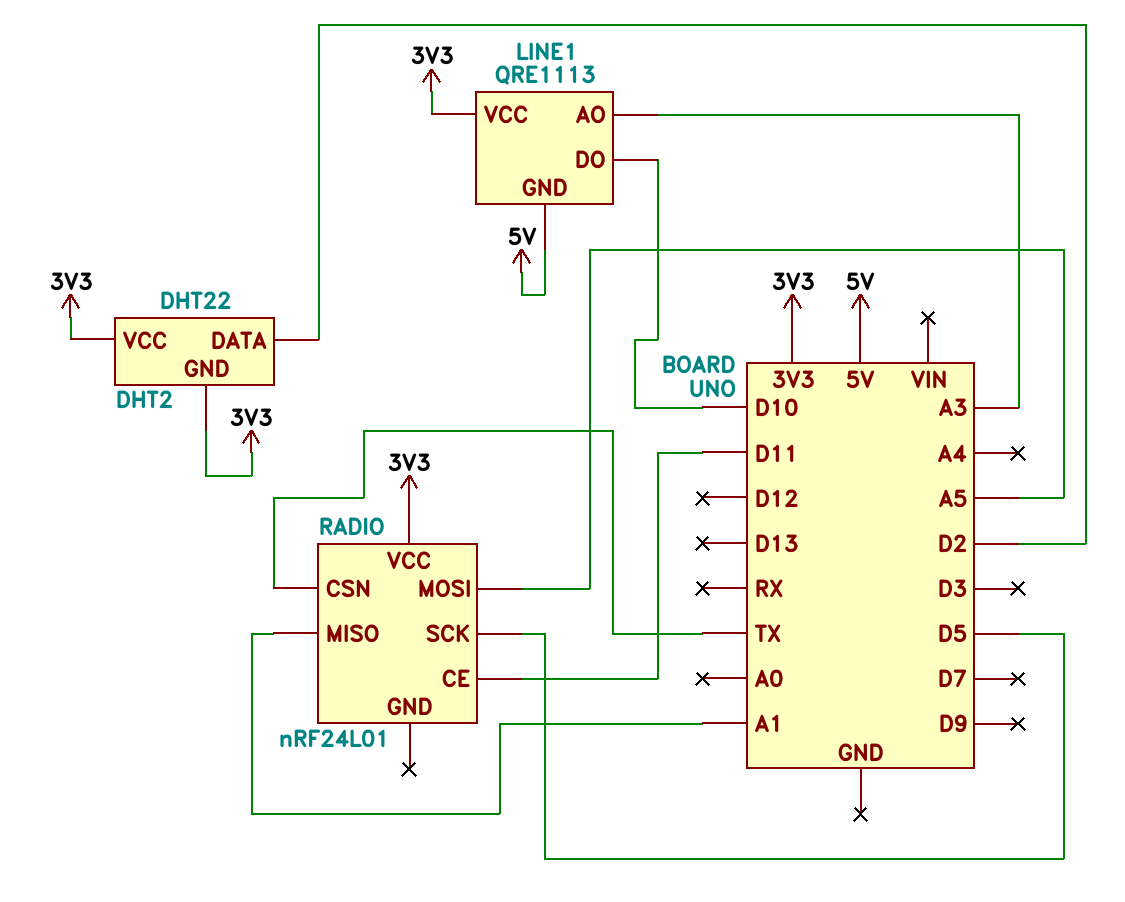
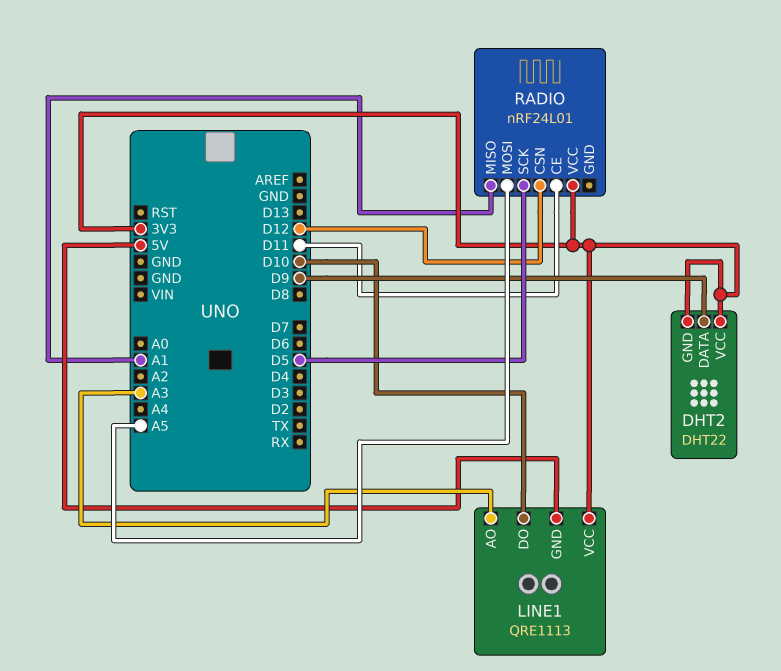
DHT2 pin DATA: D2 -> D9
RADIO pin CSN: TX -> D12

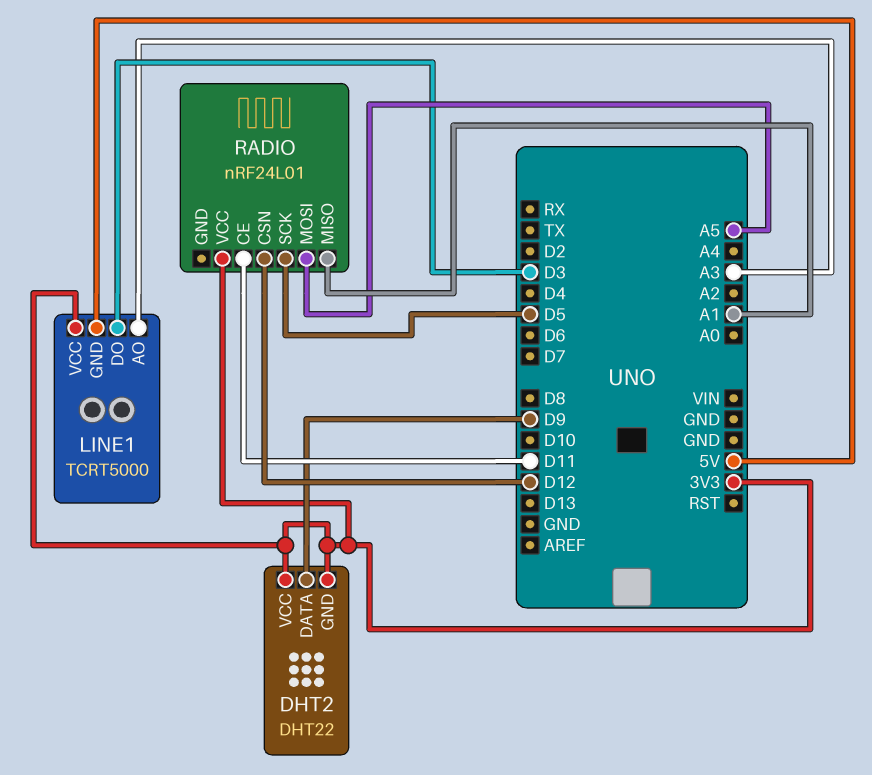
LINE1: QRE1113 -> TCRT5000
LINE1 pin DO: D10 -> D3

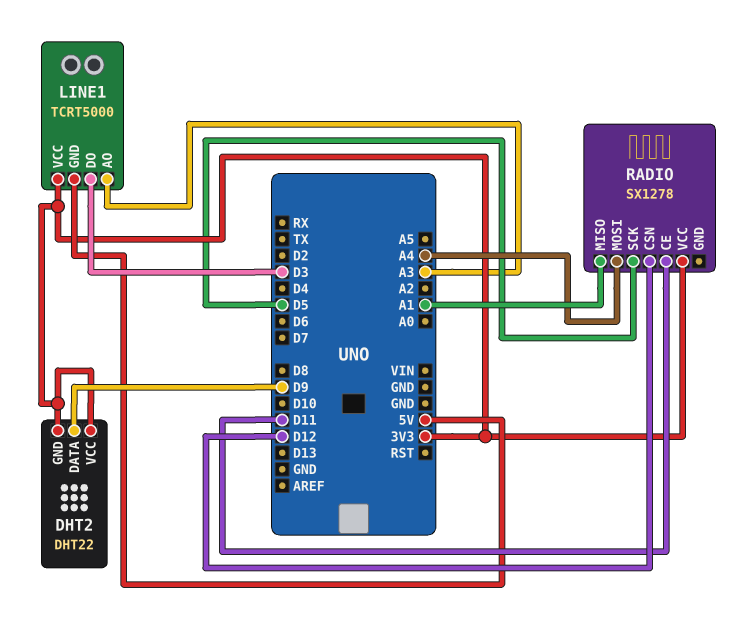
RADIO: nRF24L01 -> SX1278
RADIO pin MOSI: A5 -> A4

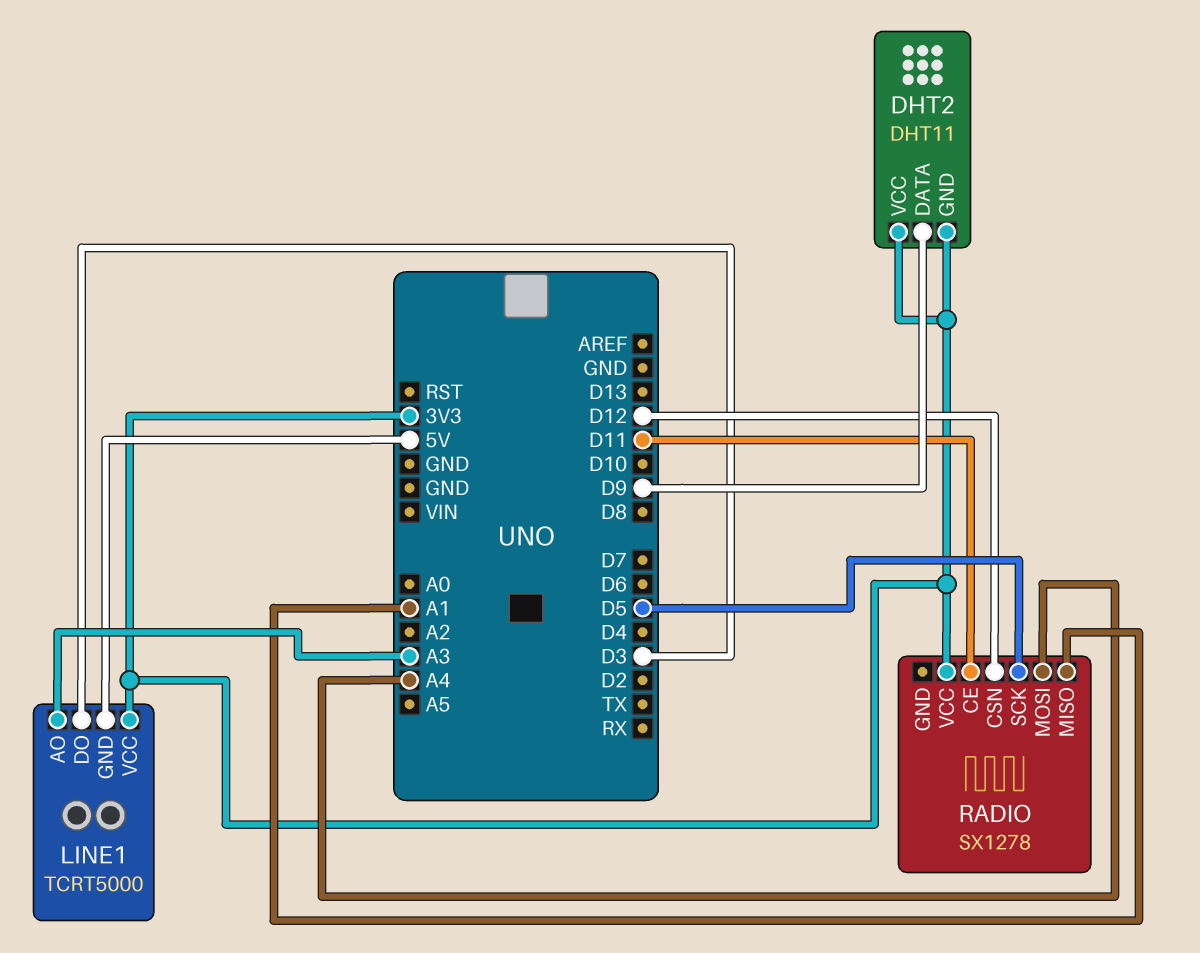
DHT2: DHT22 -> DHT11

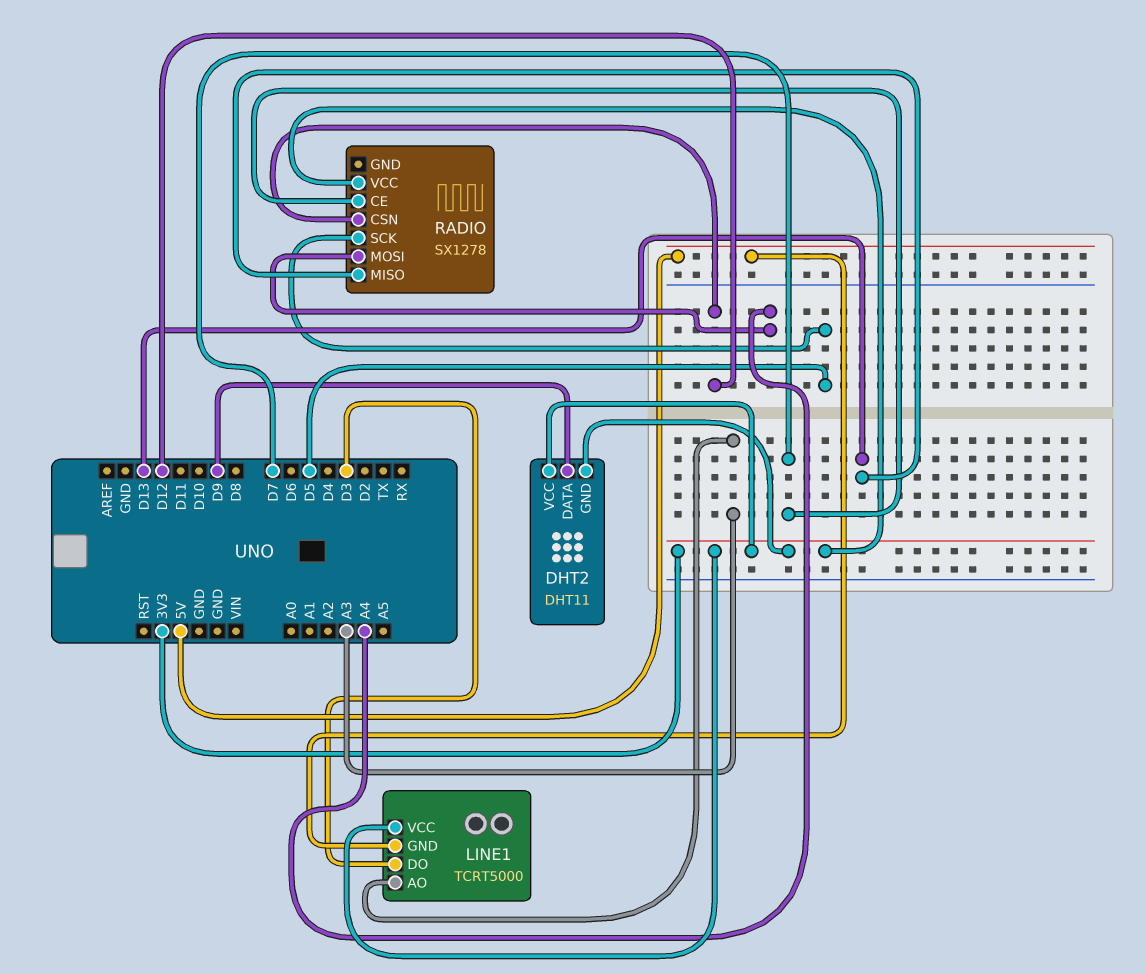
RADIO pin CE: D11 -> D7
RADIO pin MISO: A1 -> D13

